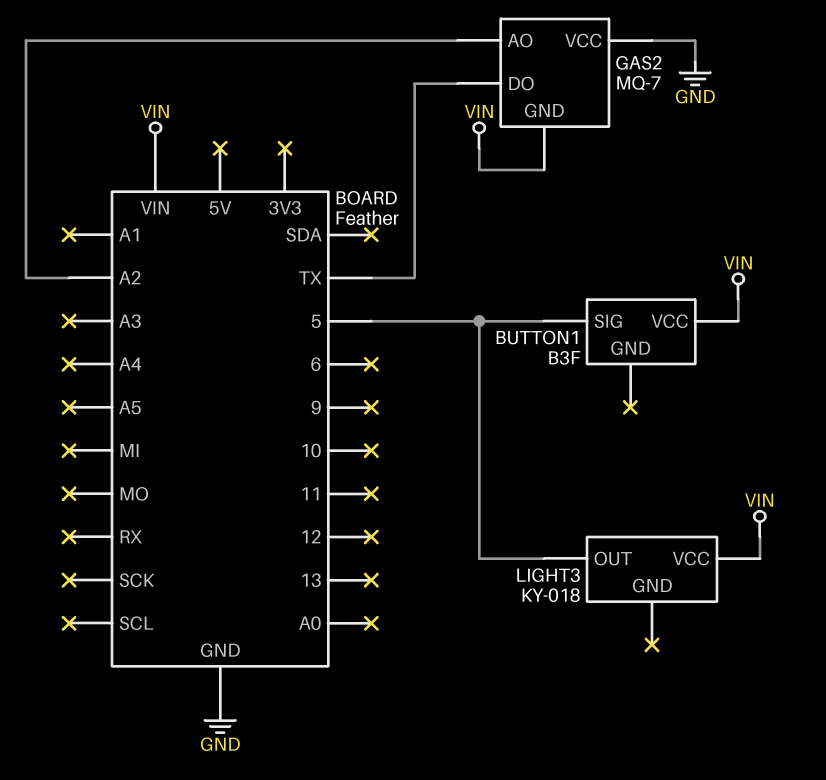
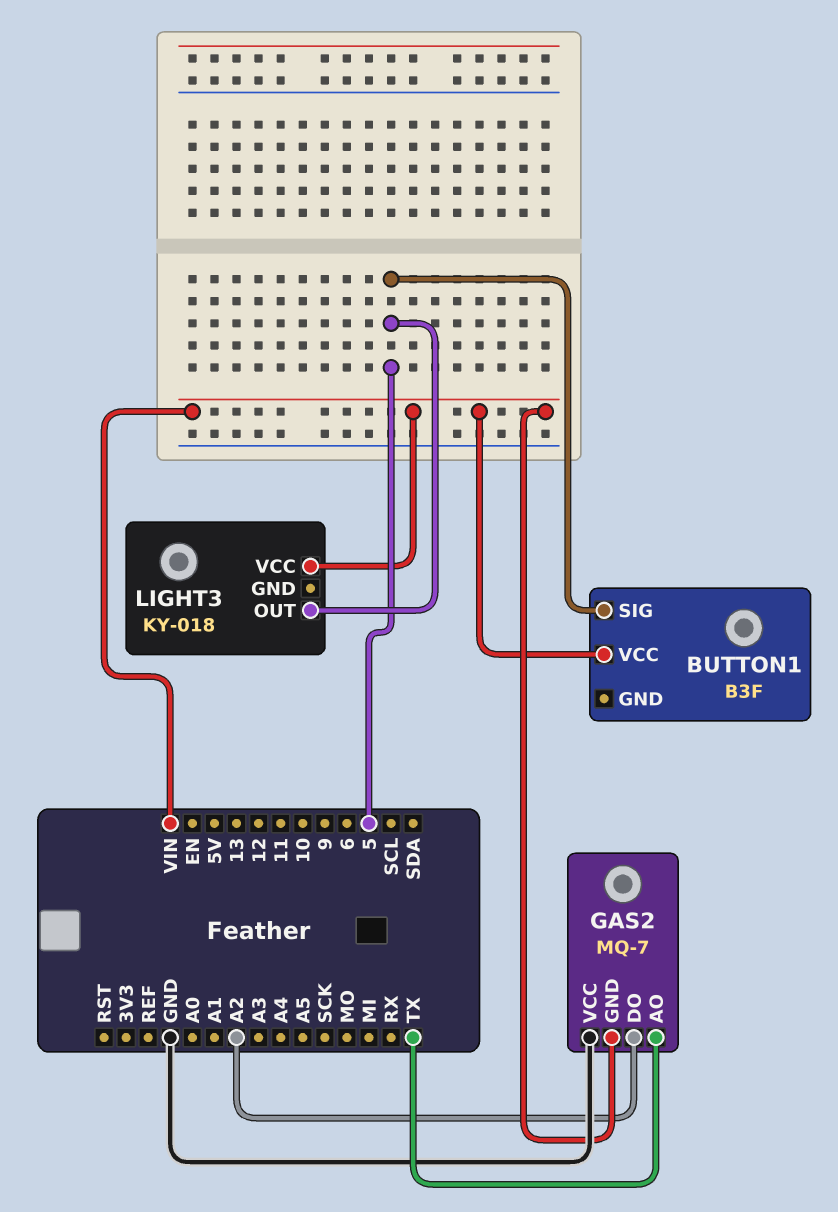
GAS2 pin AO: A2 -> TX
GAS2 pin DO: TX -> A2

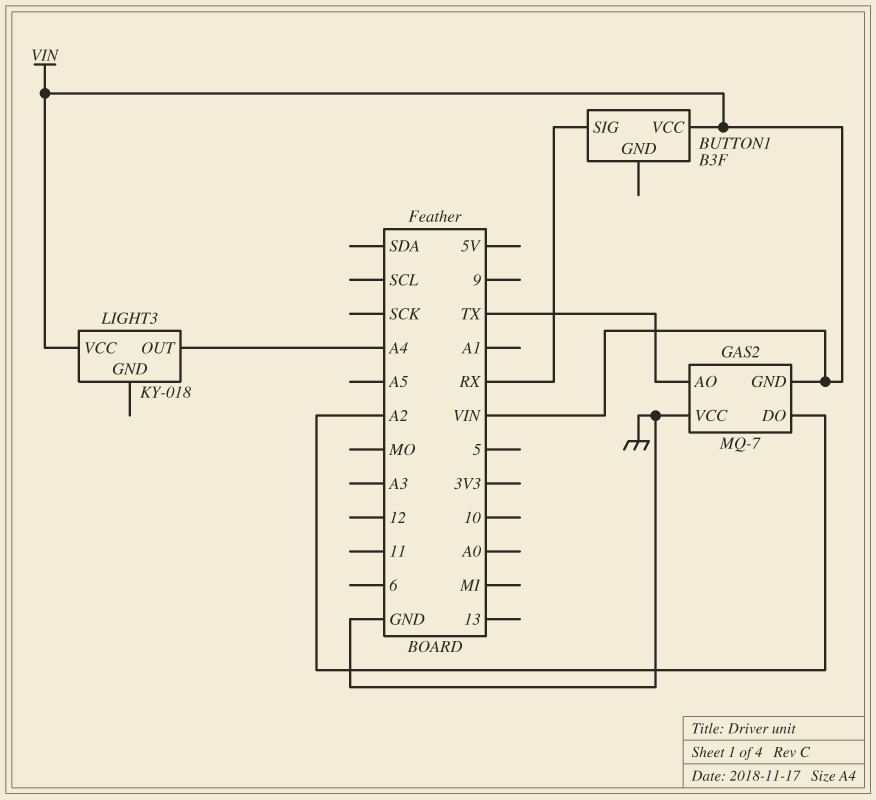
BUTTON1 pin SIG: 5 -> RX
LIGHT3 pin OUT: 5 -> A4

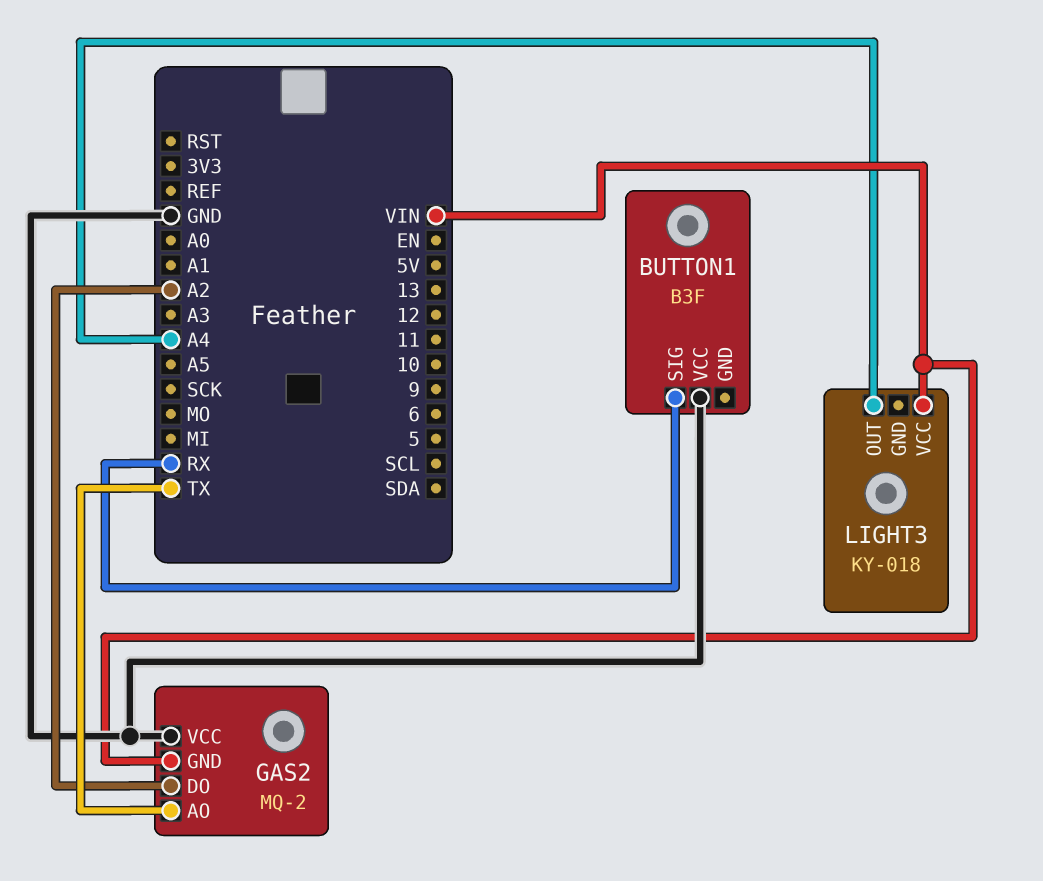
BUTTON1 pin VCC: VIN -> GND
GAS2: MQ-7 -> MQ-2

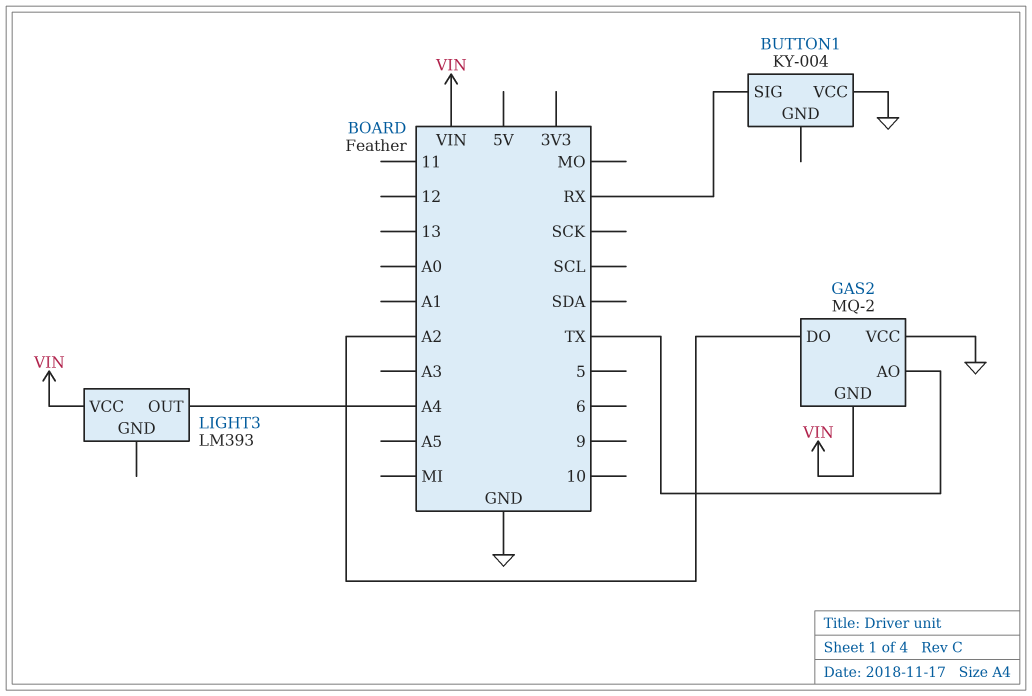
BUTTON1: B3F -> KY-004
LIGHT3: KY-018 -> LM393

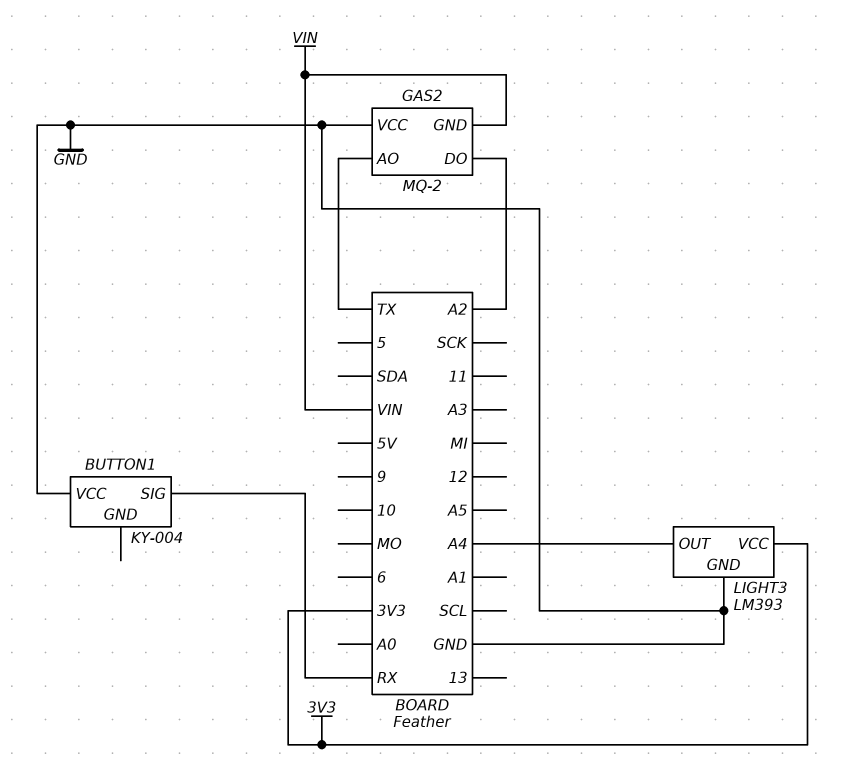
LIGHT3 pin GND: none -> GND
LIGHT3 pin VCC: VIN -> 3V3

